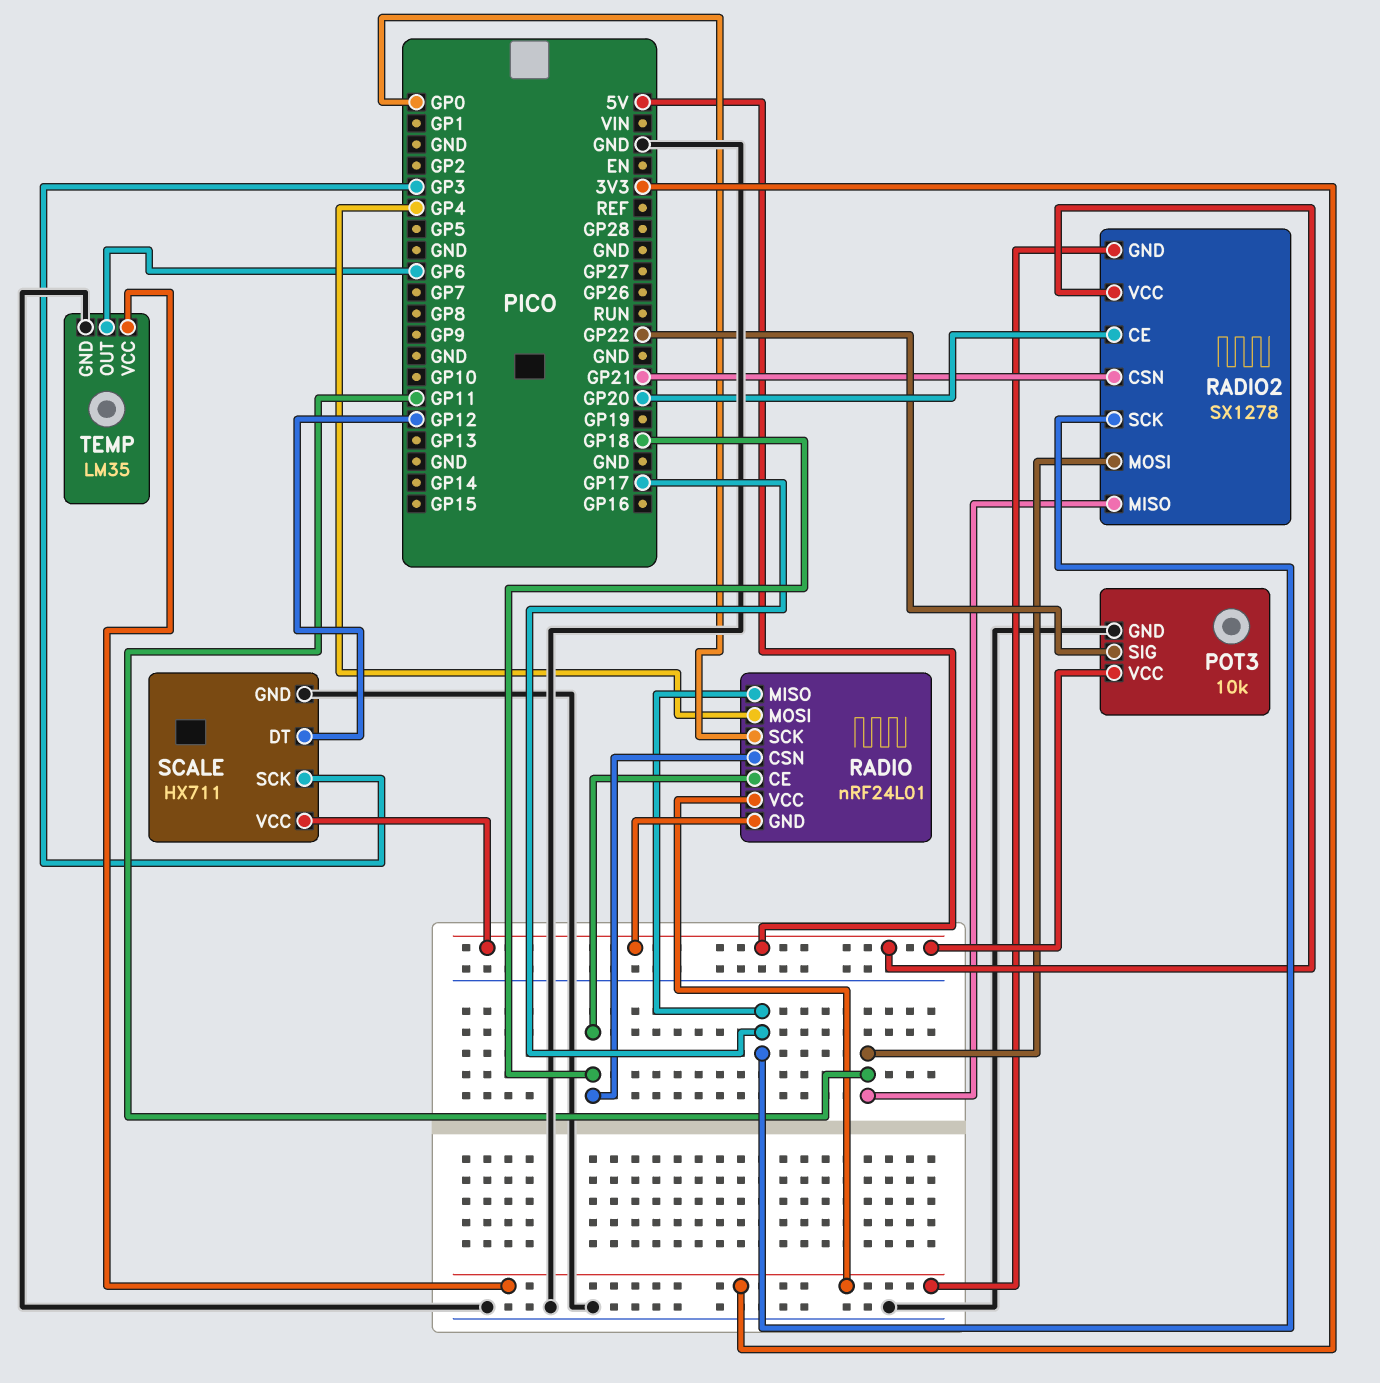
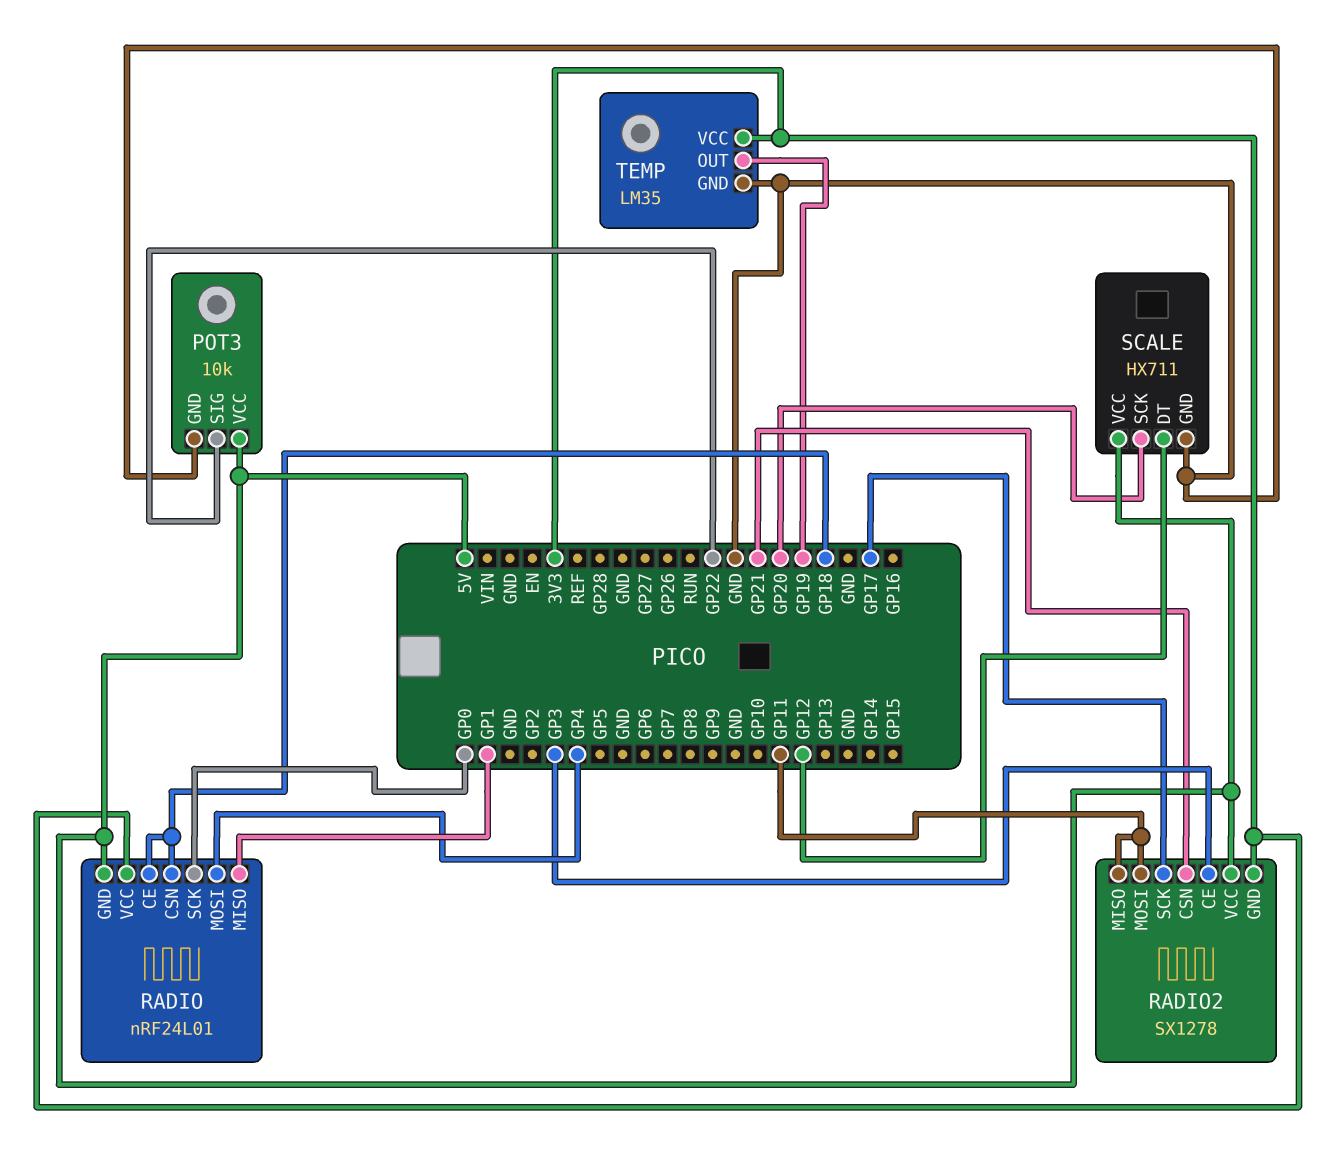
RADIO pin MISO: GP17 -> GP1
RADIO2 pin CE: GP20 -> GP3
SCALE pin SCK: GP3 -> GP20
TEMP pin OUT: GP6 -> GP19

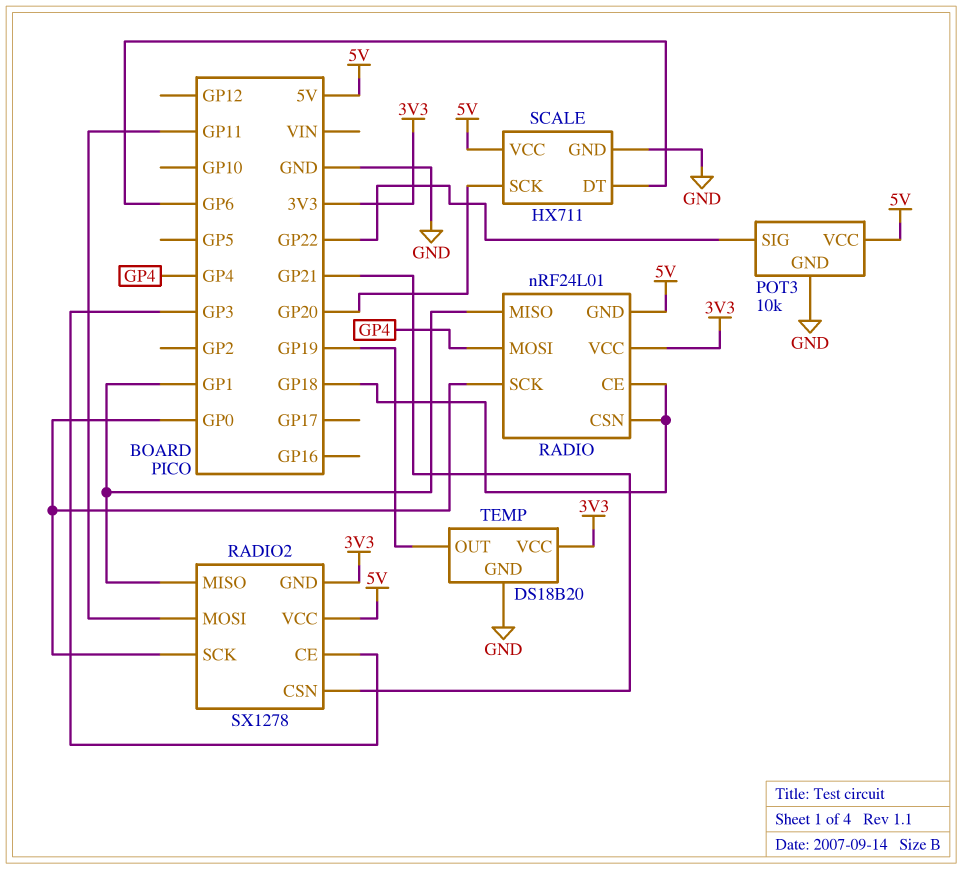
RADIO2 pin MISO: GP11 -> GP1
RADIO2 pin SCK: GP17 -> GP0
SCALE pin DT: GP12 -> GP6
TEMP: LM35 -> DS18B20

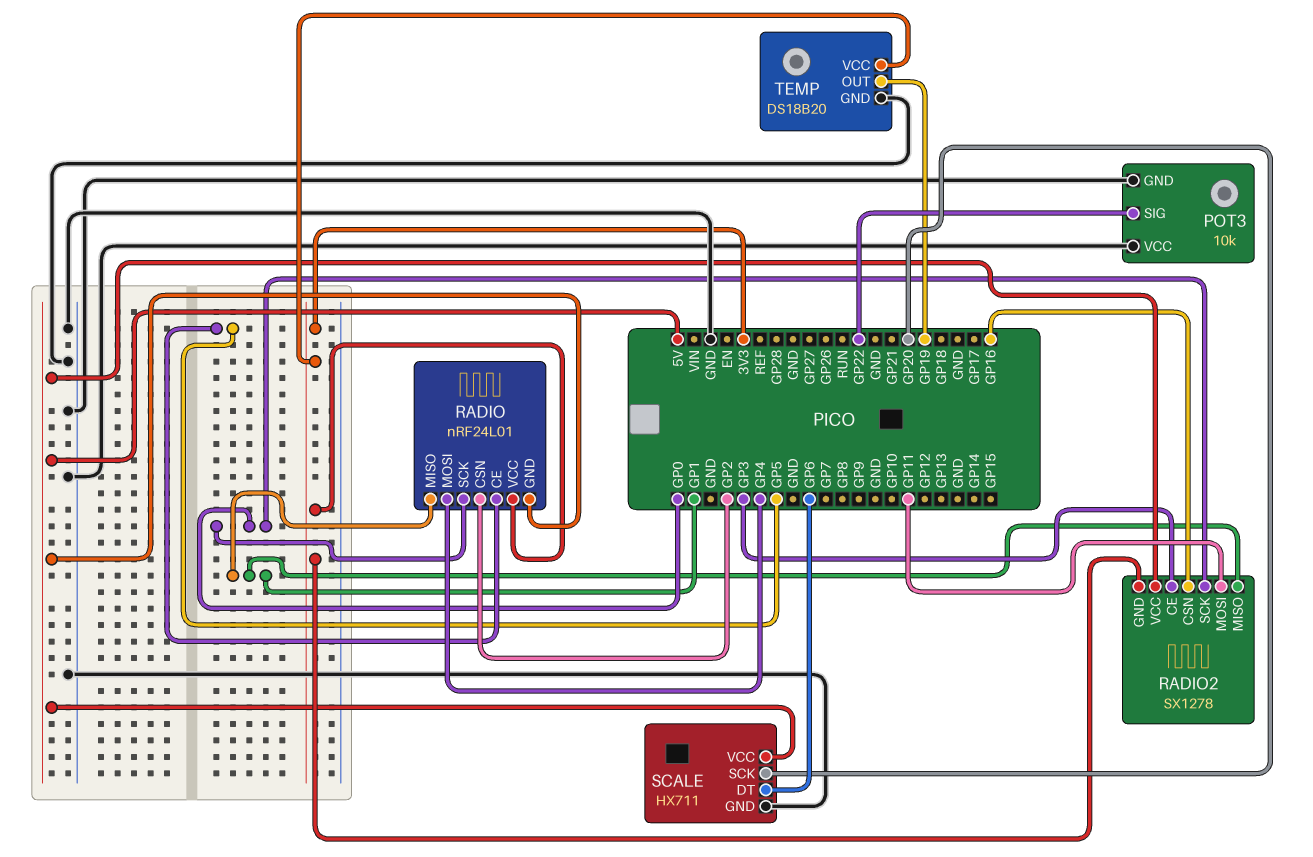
POT3 pin VCC: 5V -> GND
RADIO pin CE: GP18 -> GP5
RADIO pin CSN: GP18 -> GP2
RADIO2 pin CSN: GP21 -> GP16

